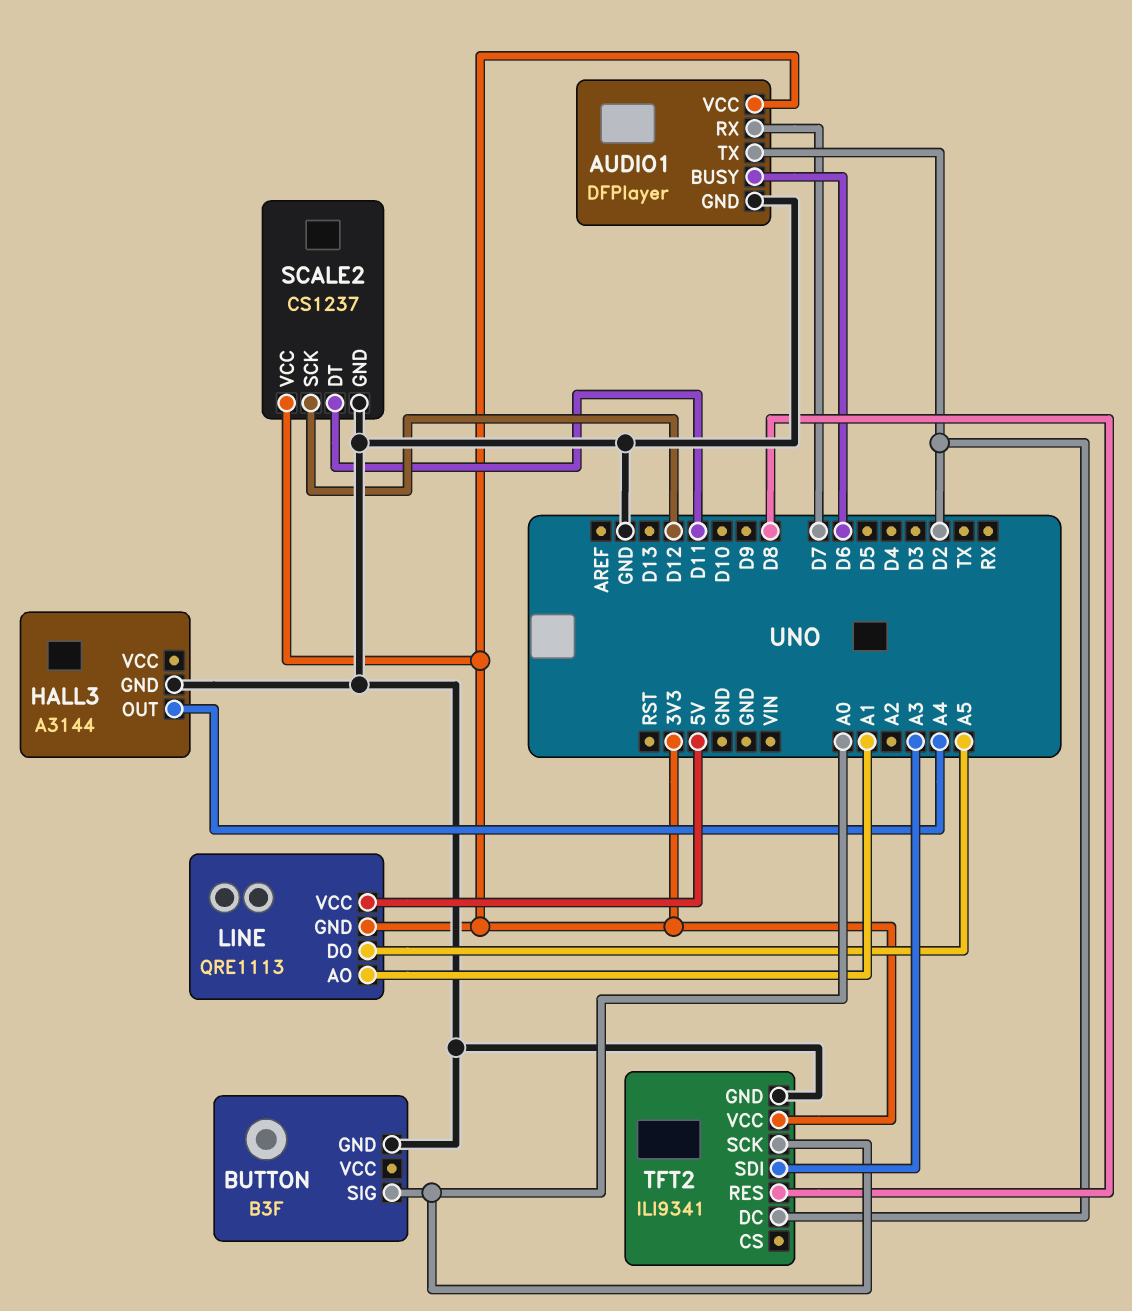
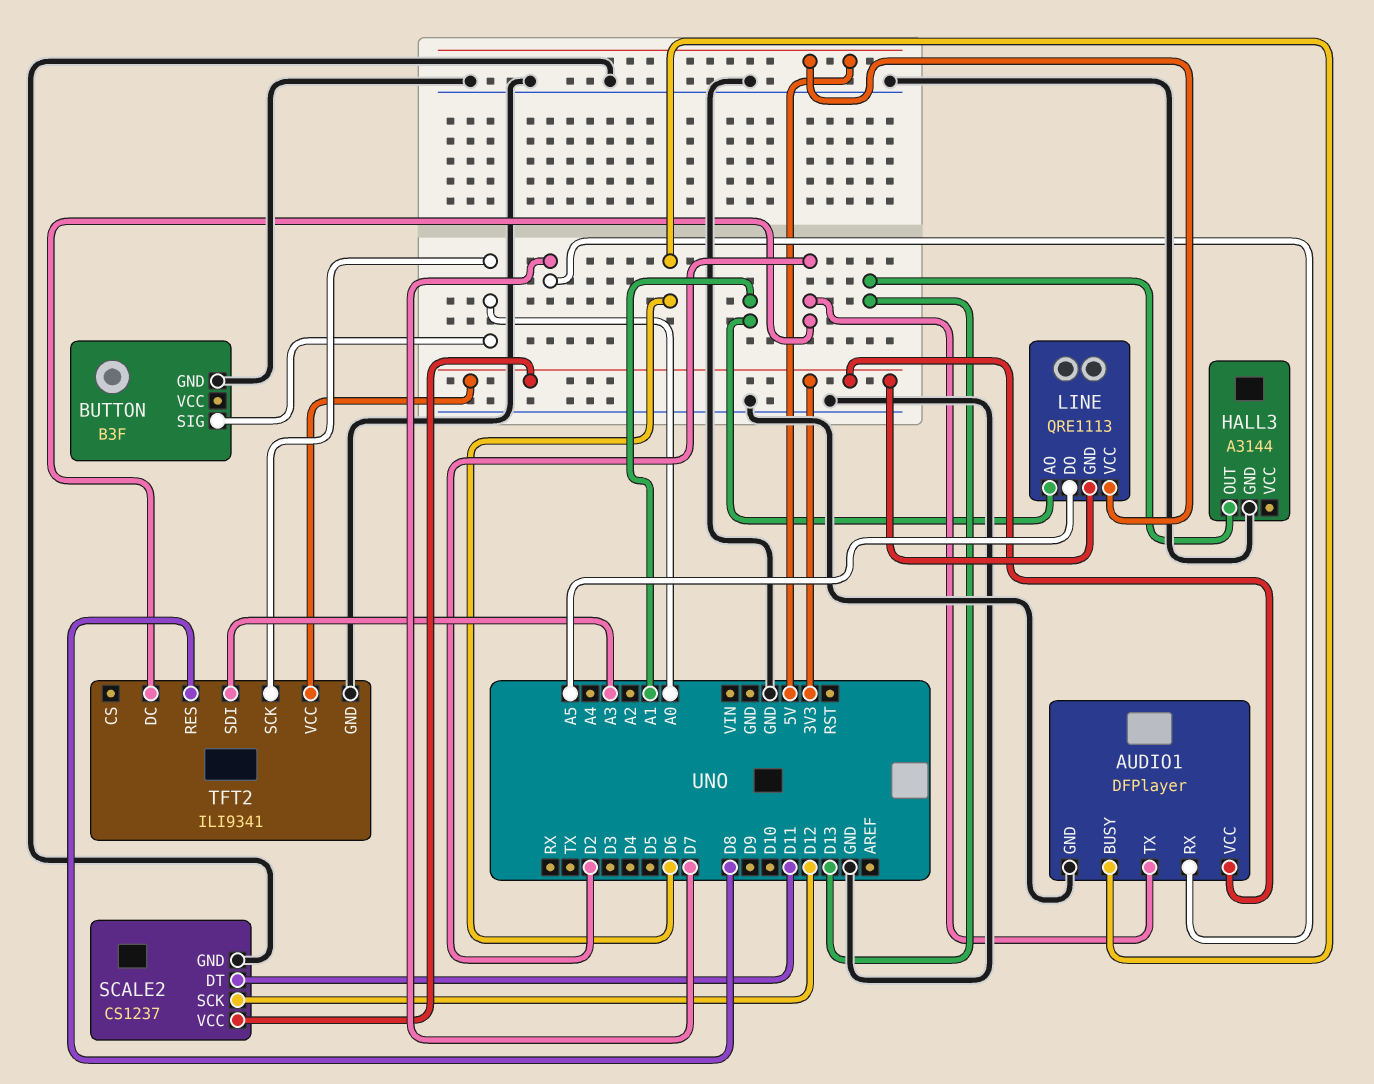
HALL3 pin OUT: A4 -> D13

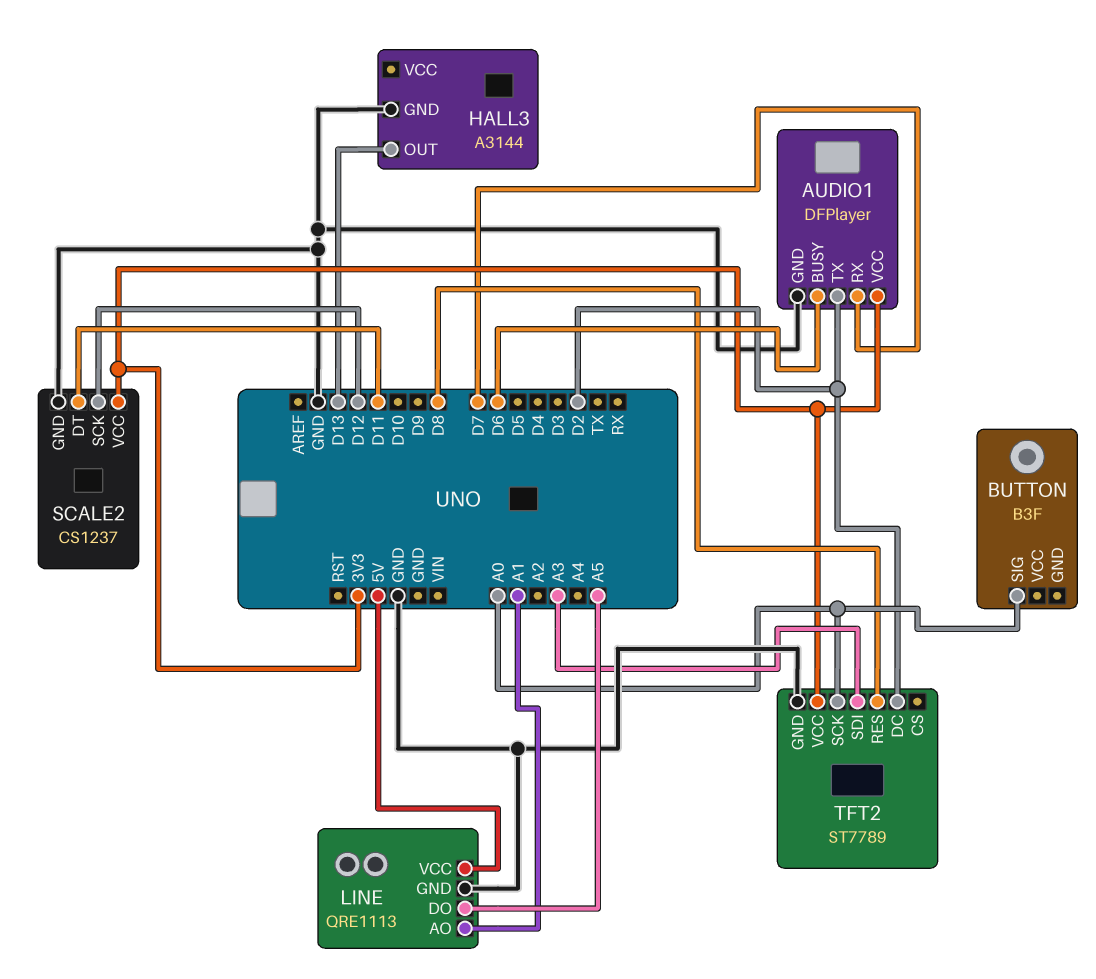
BUTTON pin GND: GND -> none
LINE pin GND: 3V3 -> GND
TFT2: ILI9341 -> ST7789

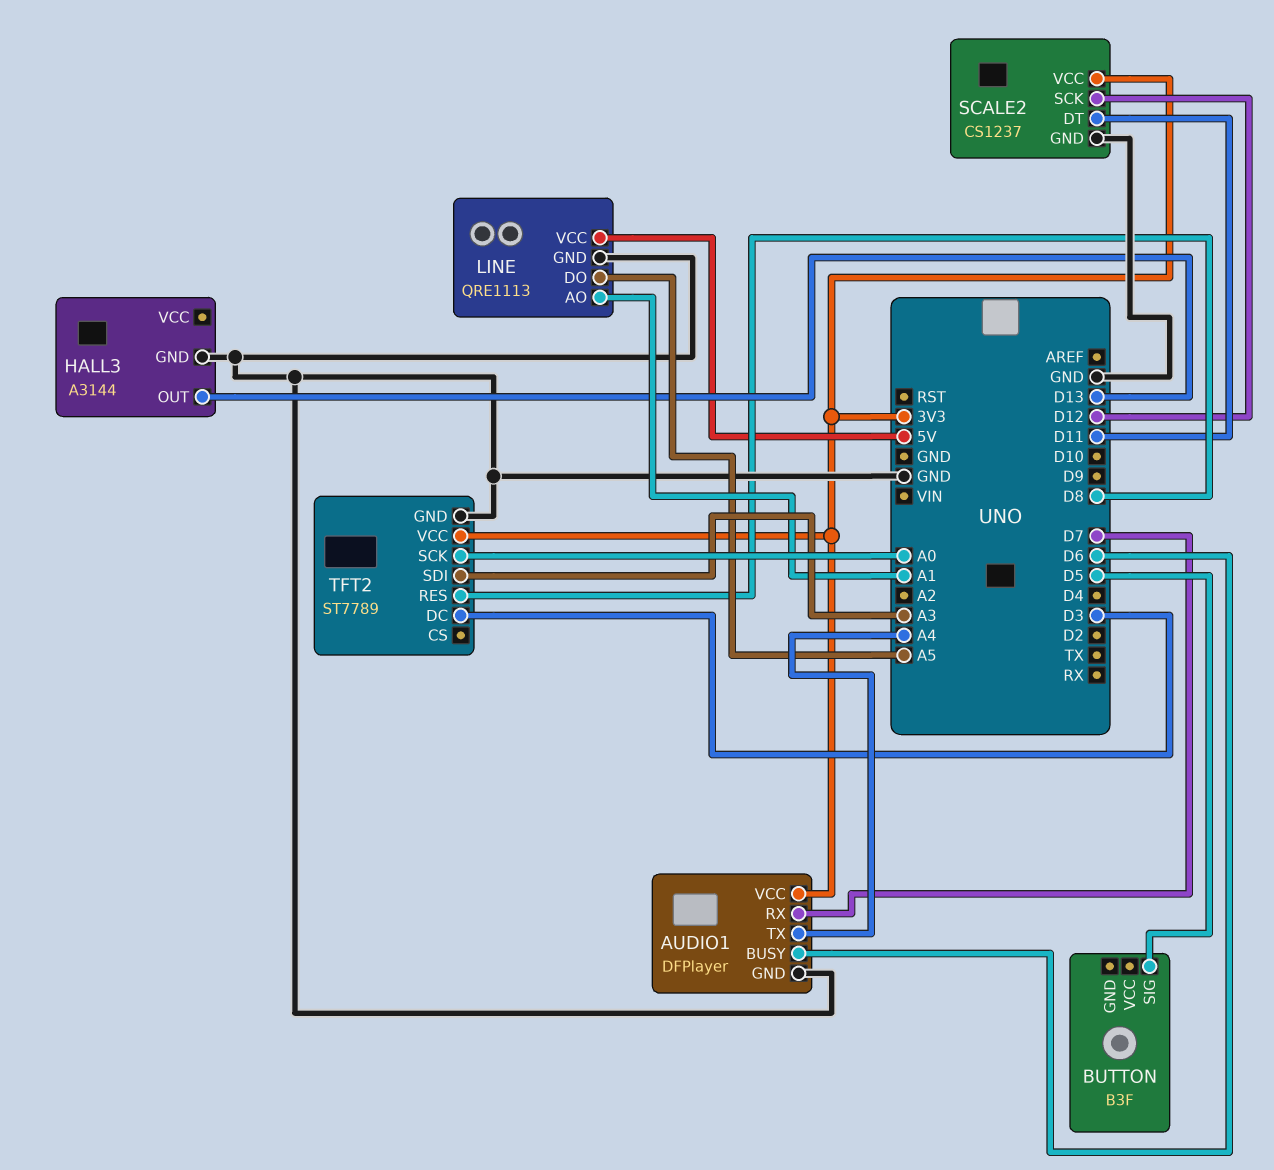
AUDIO1 pin TX: D2 -> A4
BUTTON pin SIG: A0 -> D5
TFT2 pin DC: D2 -> D3

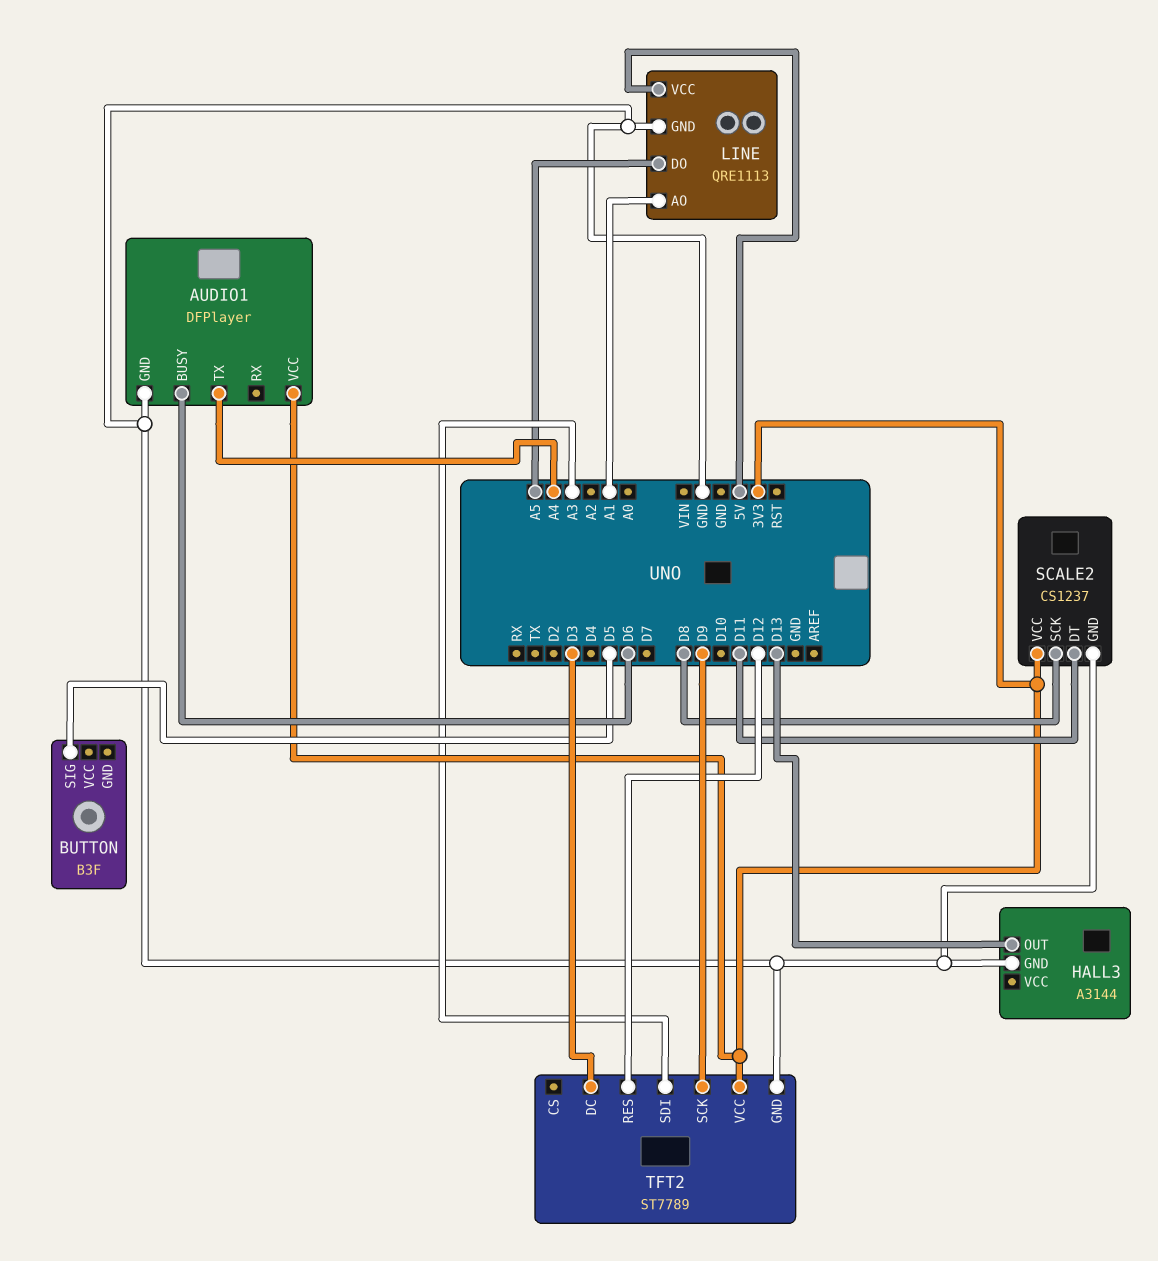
AUDIO1 pin RX: D7 -> none
SCALE2 pin SCK: D12 -> D8
TFT2 pin RES: D8 -> D12
TFT2 pin SCK: A0 -> D9

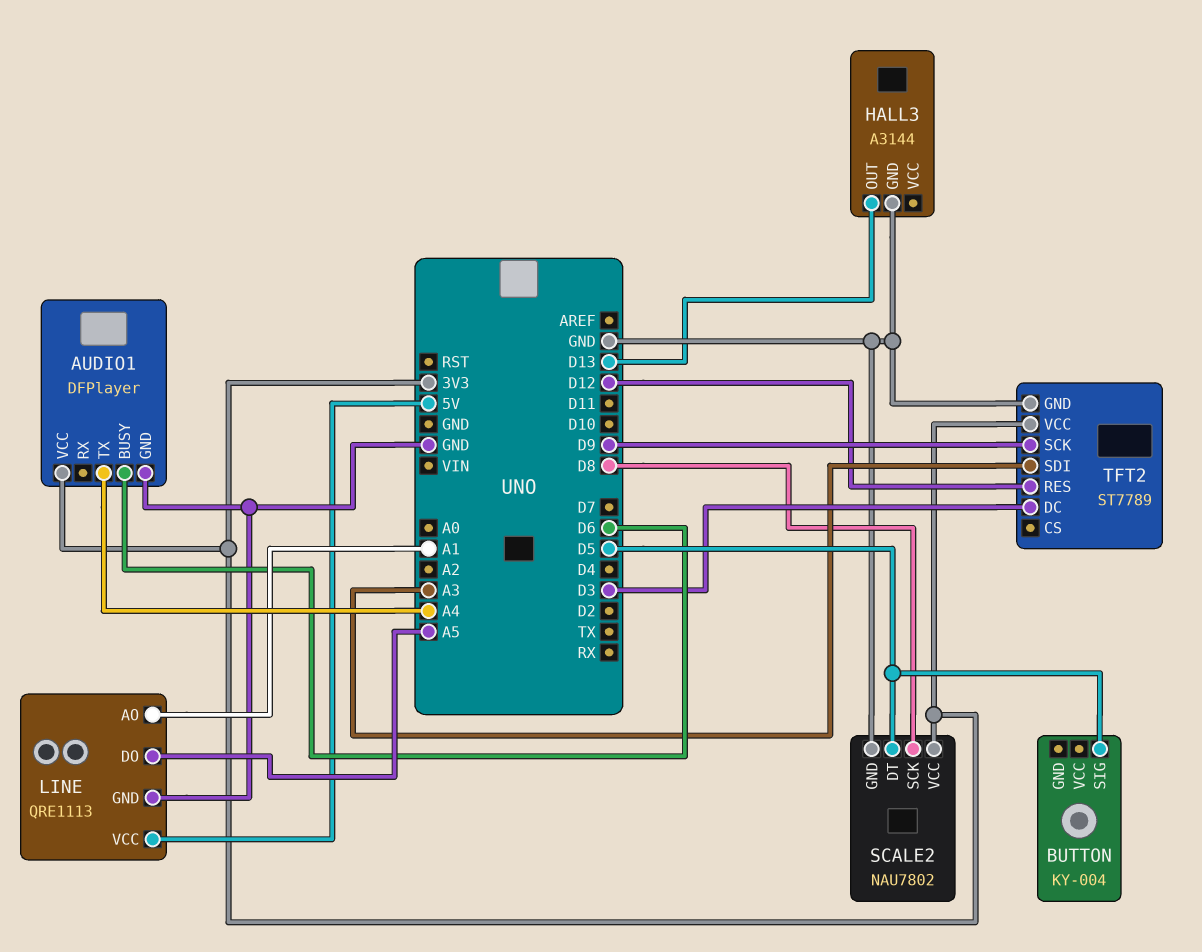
BUTTON: B3F -> KY-004
SCALE2: CS1237 -> NAU7802
SCALE2 pin DT: D11 -> D5

